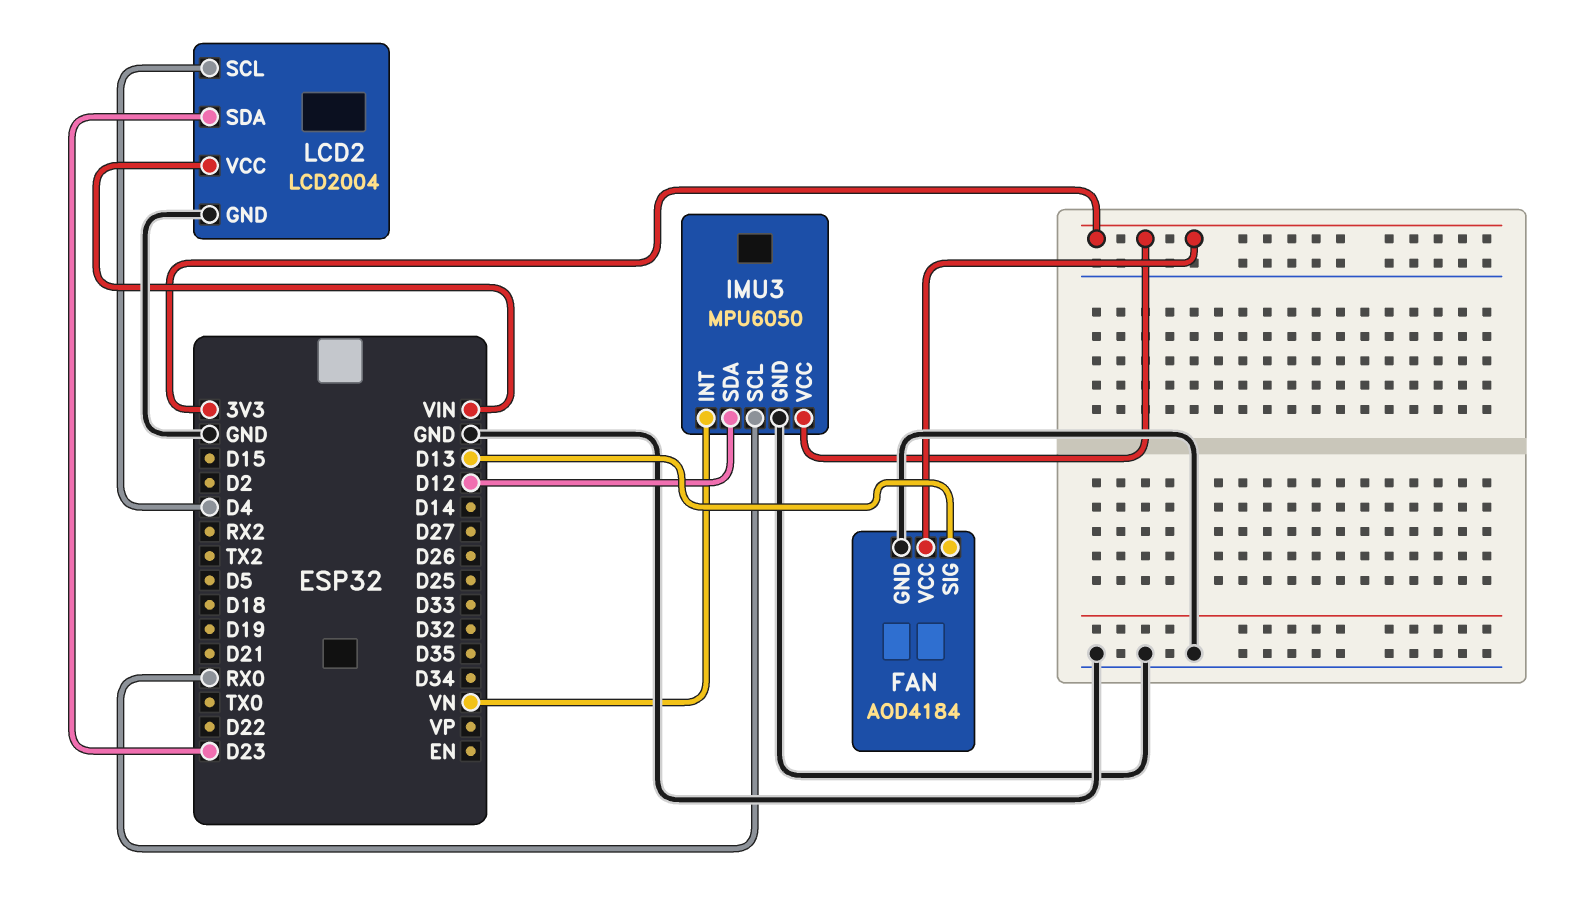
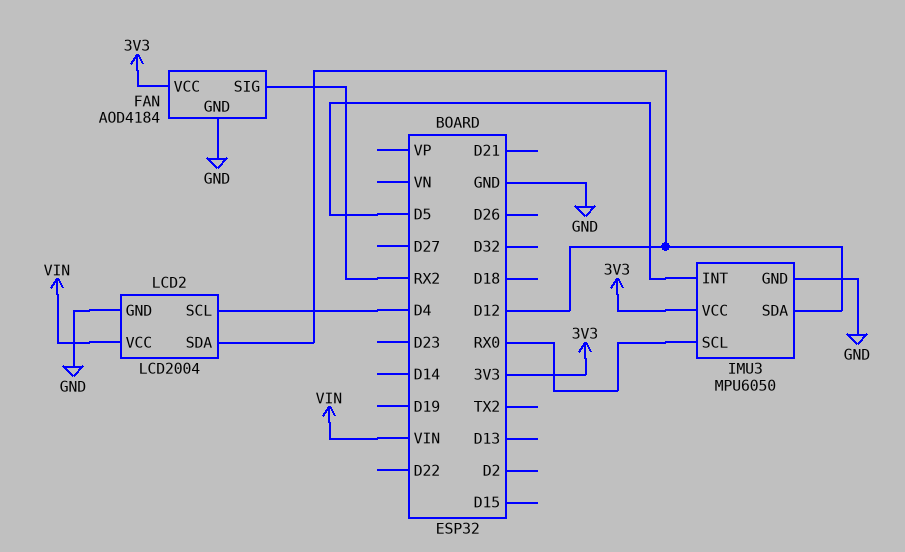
FAN pin SIG: D13 -> RX2
IMU3 pin INT: VN -> D5
LCD2 pin SDA: D23 -> D12

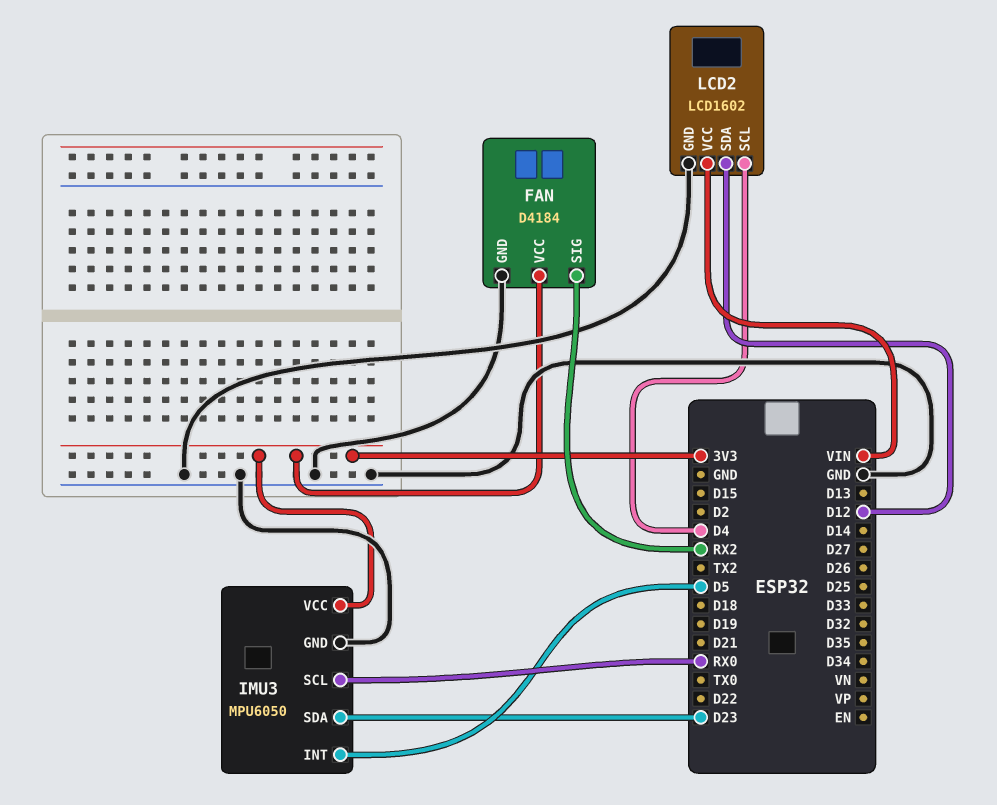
FAN: AOD4184 -> D4184
IMU3 pin SDA: D12 -> D23
LCD2: LCD2004 -> LCD1602

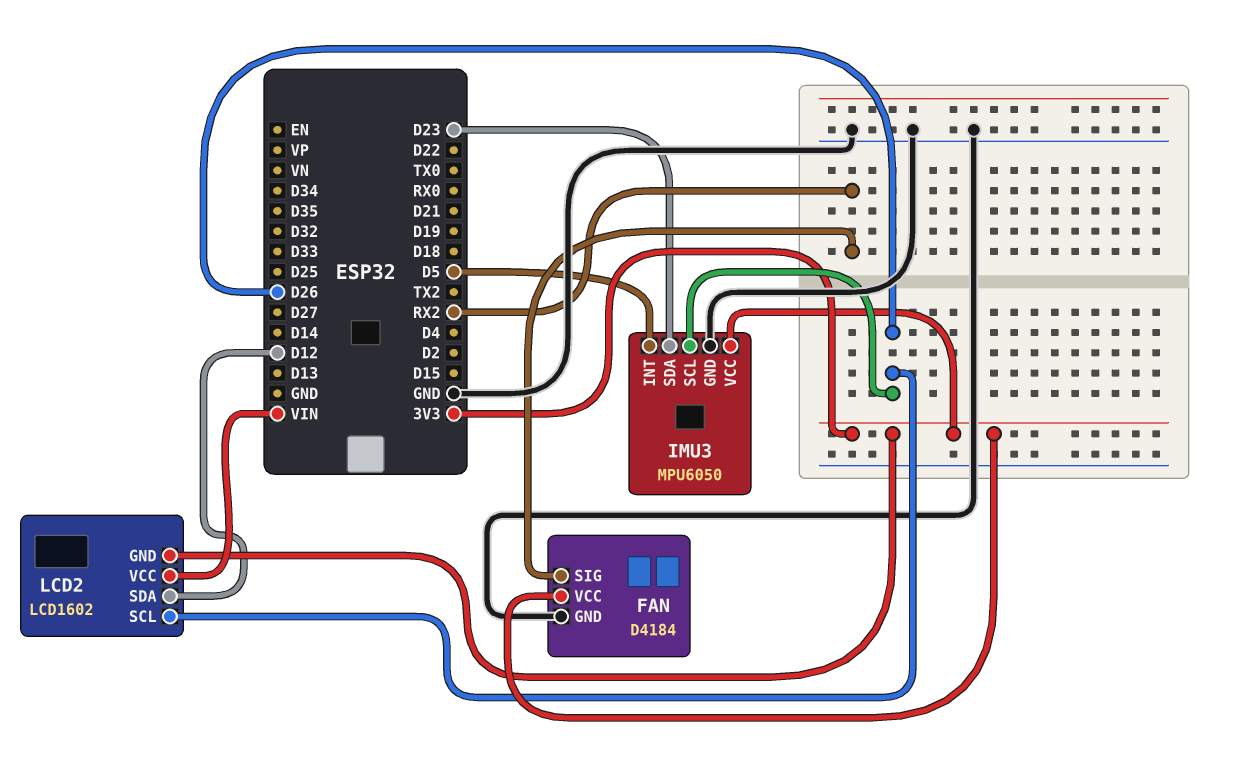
IMU3 pin SCL: RX0 -> D26
LCD2 pin GND: GND -> 3V3
LCD2 pin SCL: D4 -> D26

